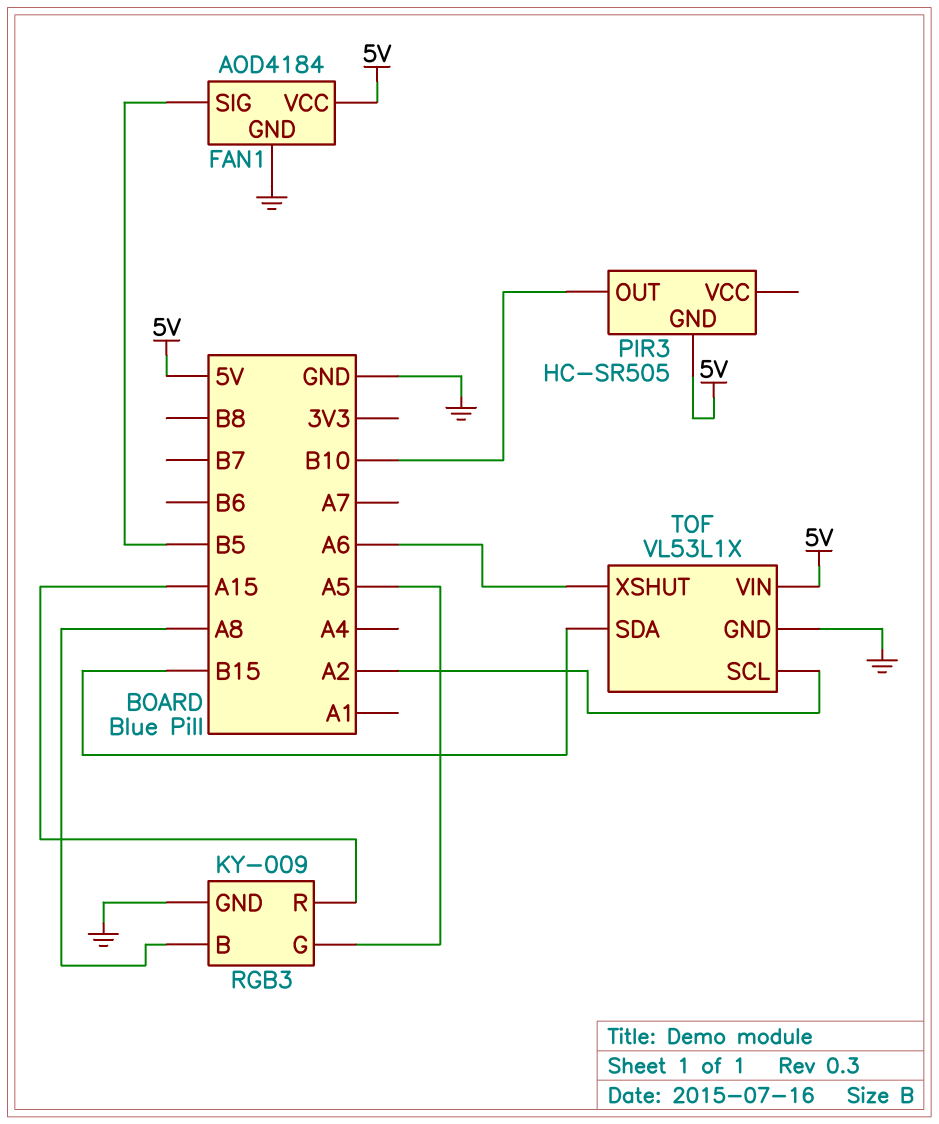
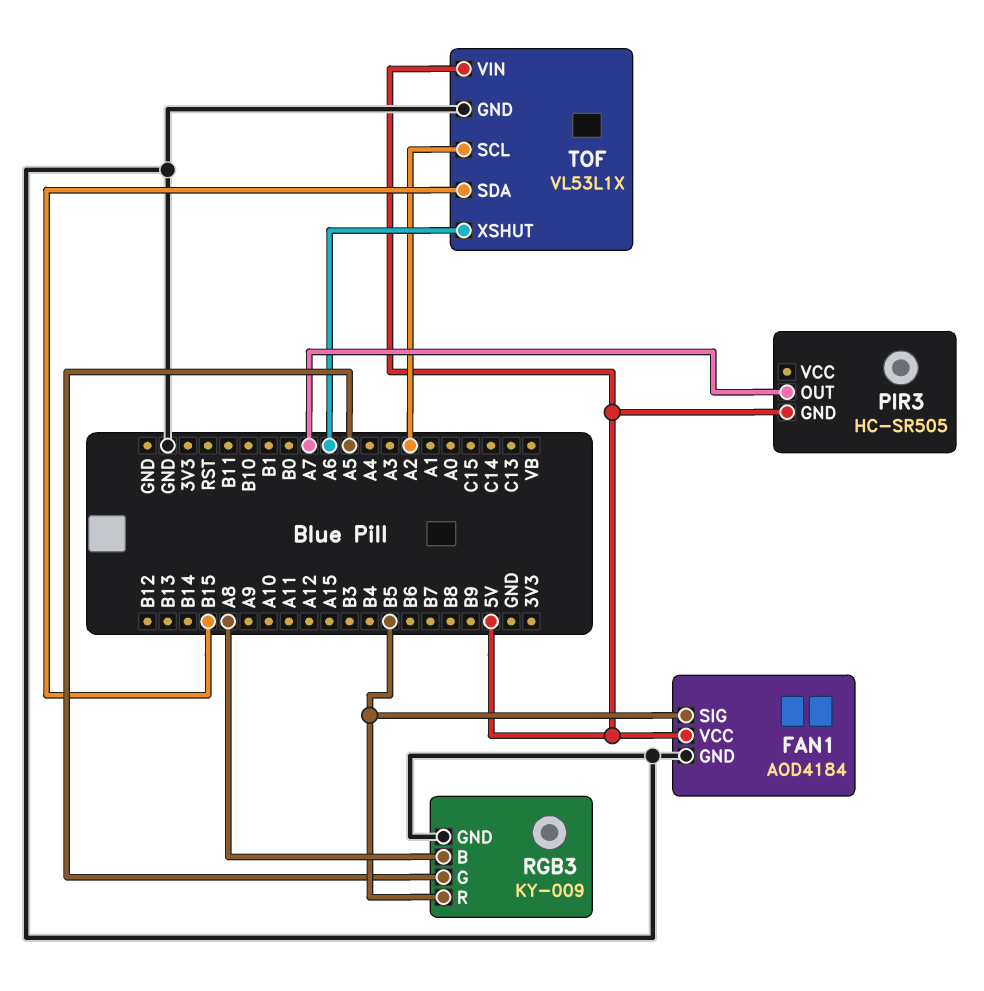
PIR3 pin OUT: B10 -> A7
RGB3 pin R: A15 -> B5

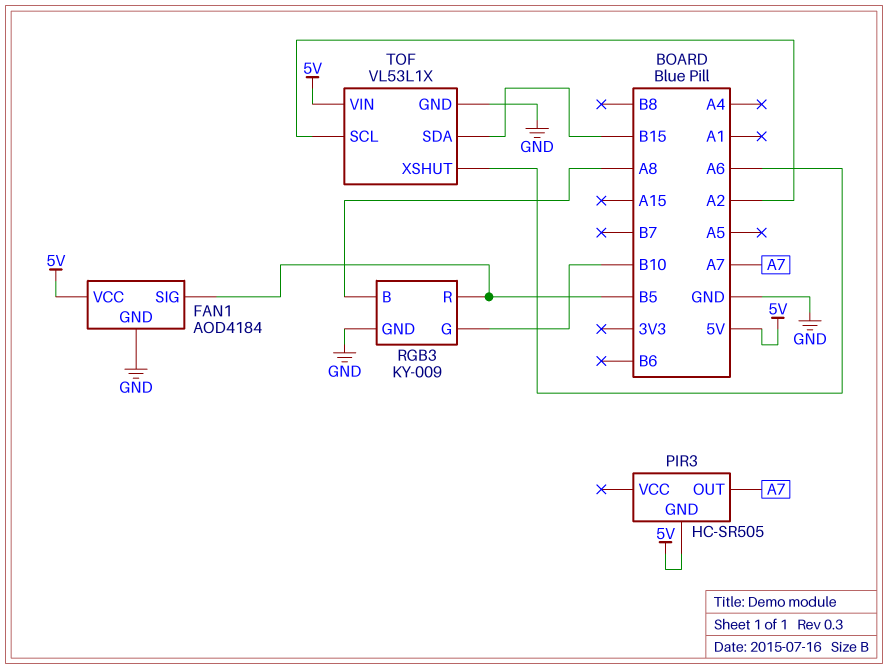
RGB3 pin G: A5 -> B10

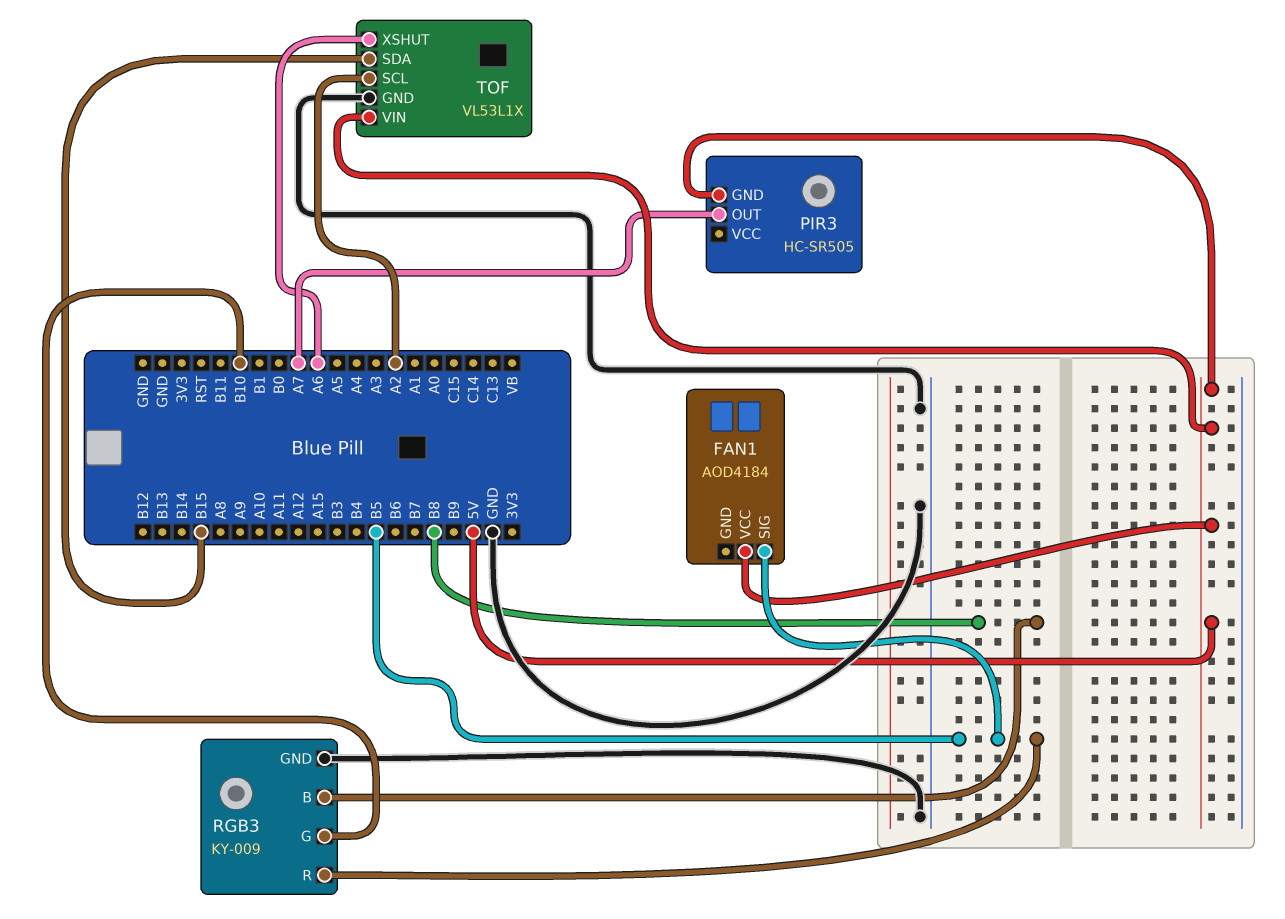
FAN1 pin GND: GND -> none
RGB3 pin B: A8 -> B8

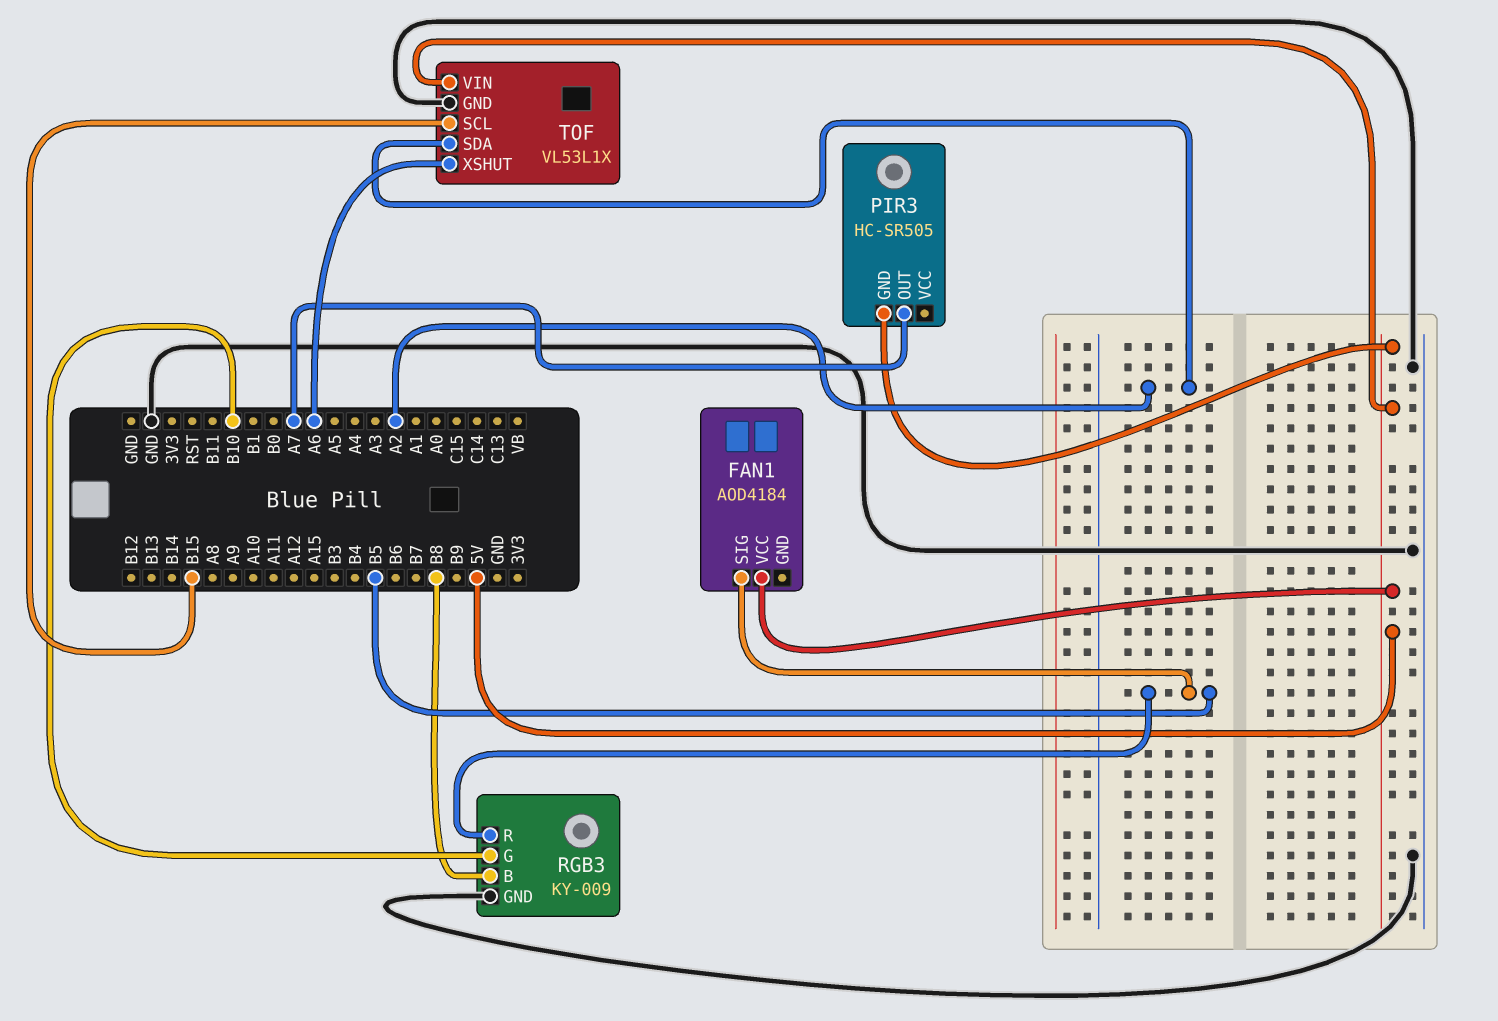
TOF pin SCL: A2 -> B15
TOF pin SDA: B15 -> A2

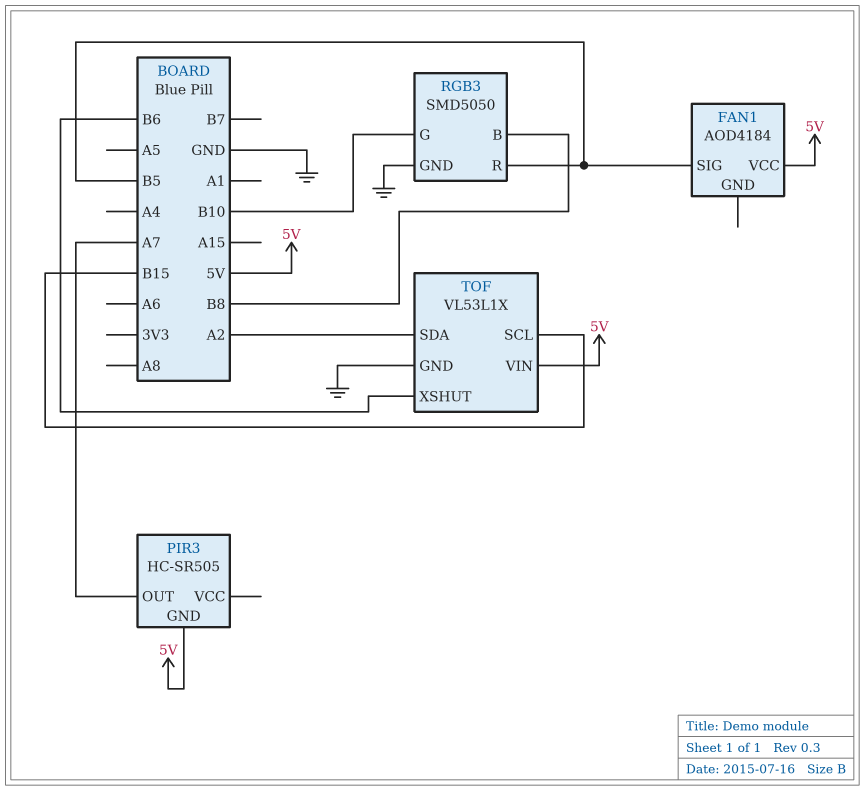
RGB3: KY-009 -> SMD5050
TOF pin XSHUT: A6 -> B6

